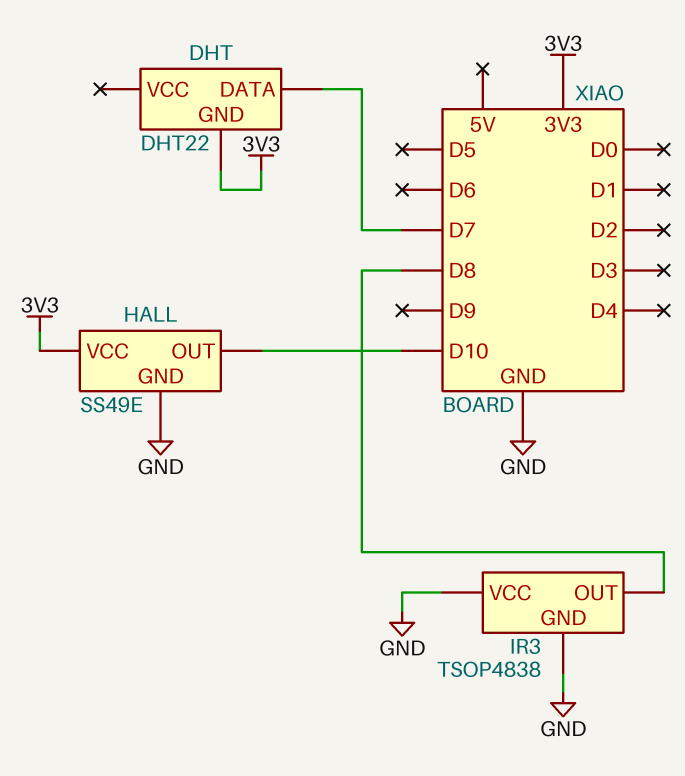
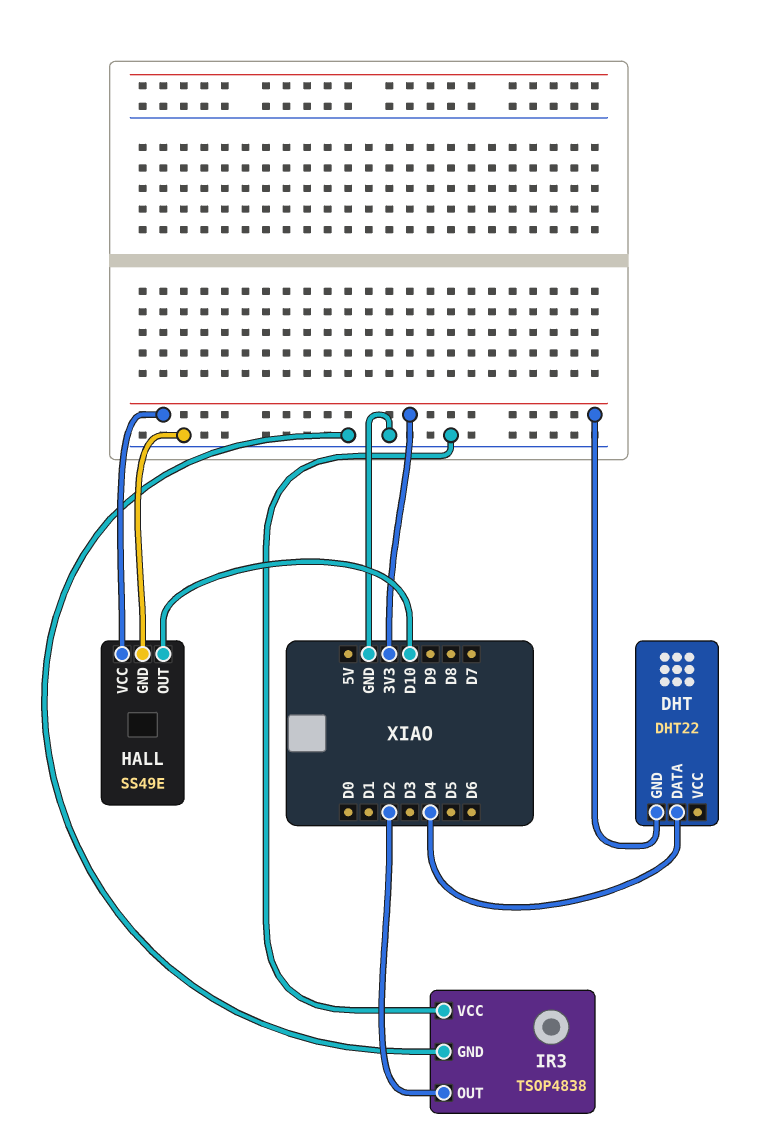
DHT pin DATA: D7 -> D4
IR3 pin OUT: D8 -> D2

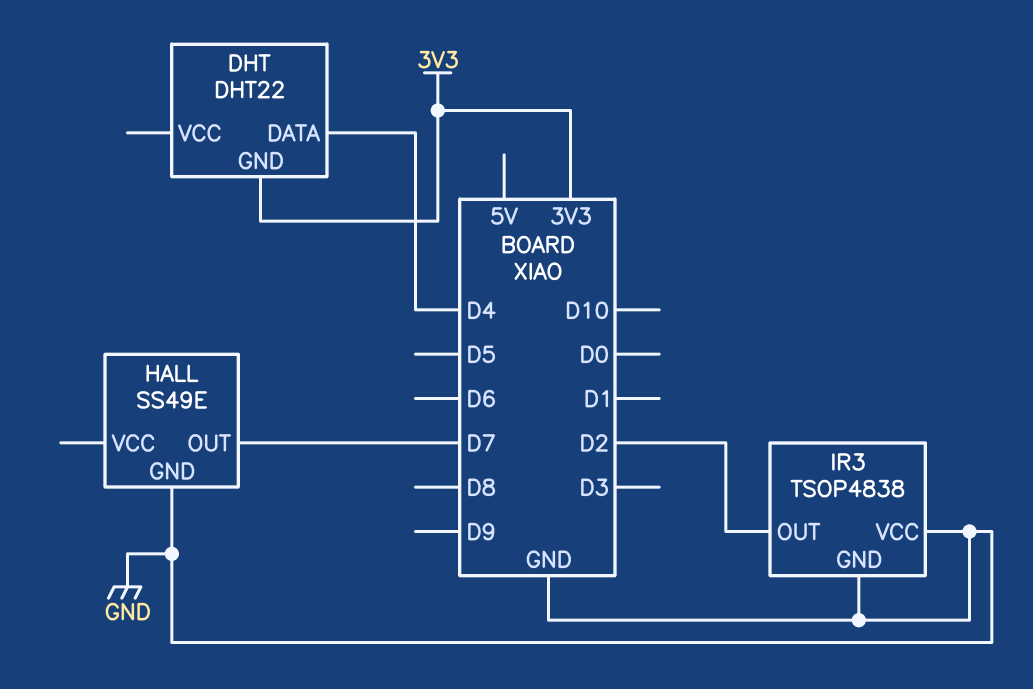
HALL pin OUT: D10 -> D7
HALL pin VCC: 3V3 -> none

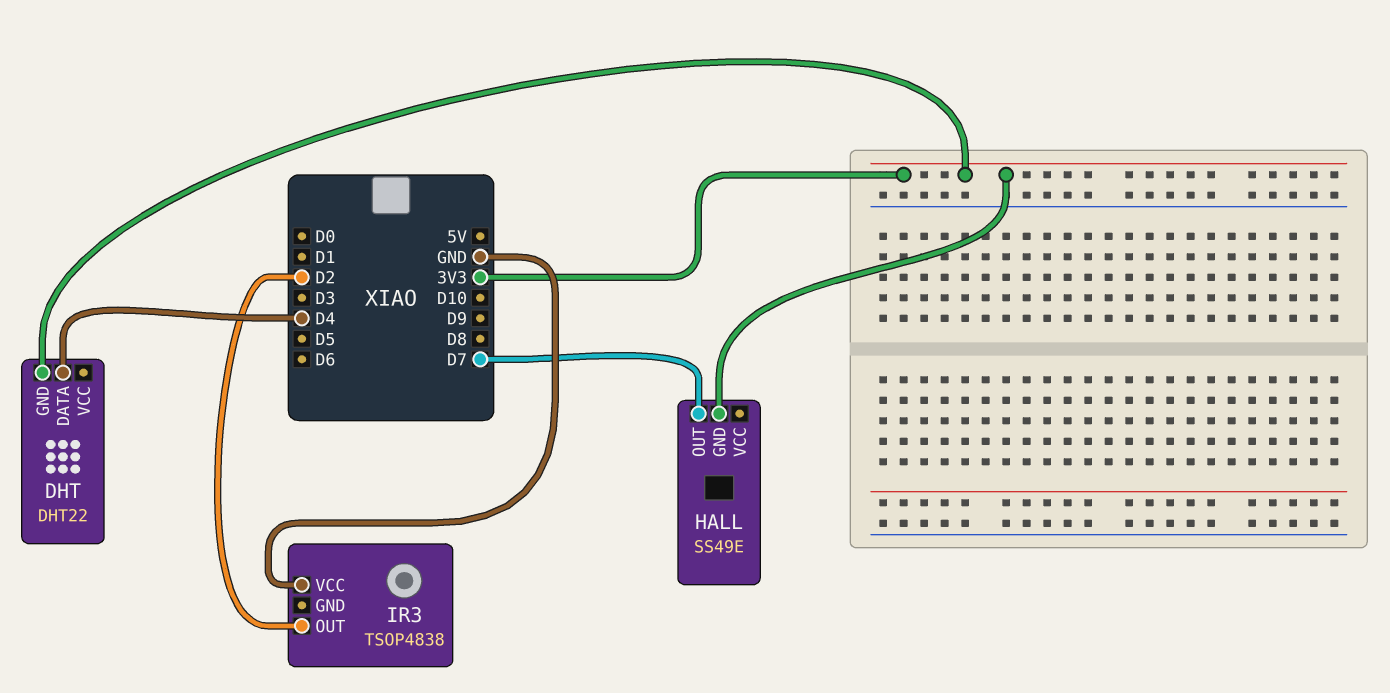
HALL pin GND: GND -> 3V3
IR3 pin GND: GND -> none

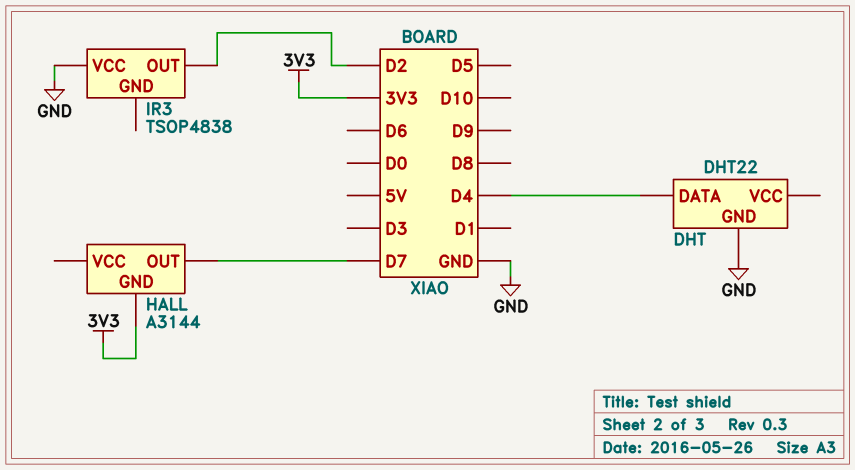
DHT pin GND: 3V3 -> GND
HALL: SS49E -> A3144

